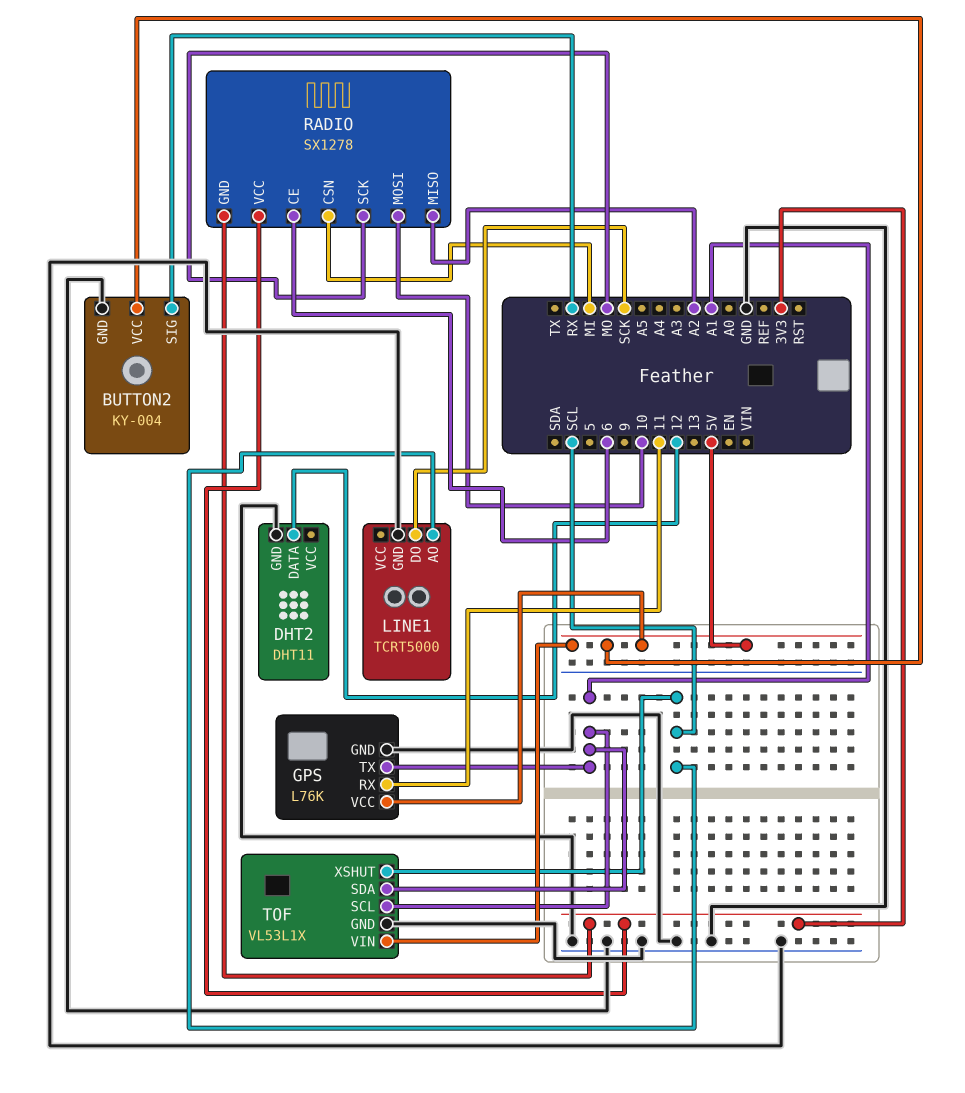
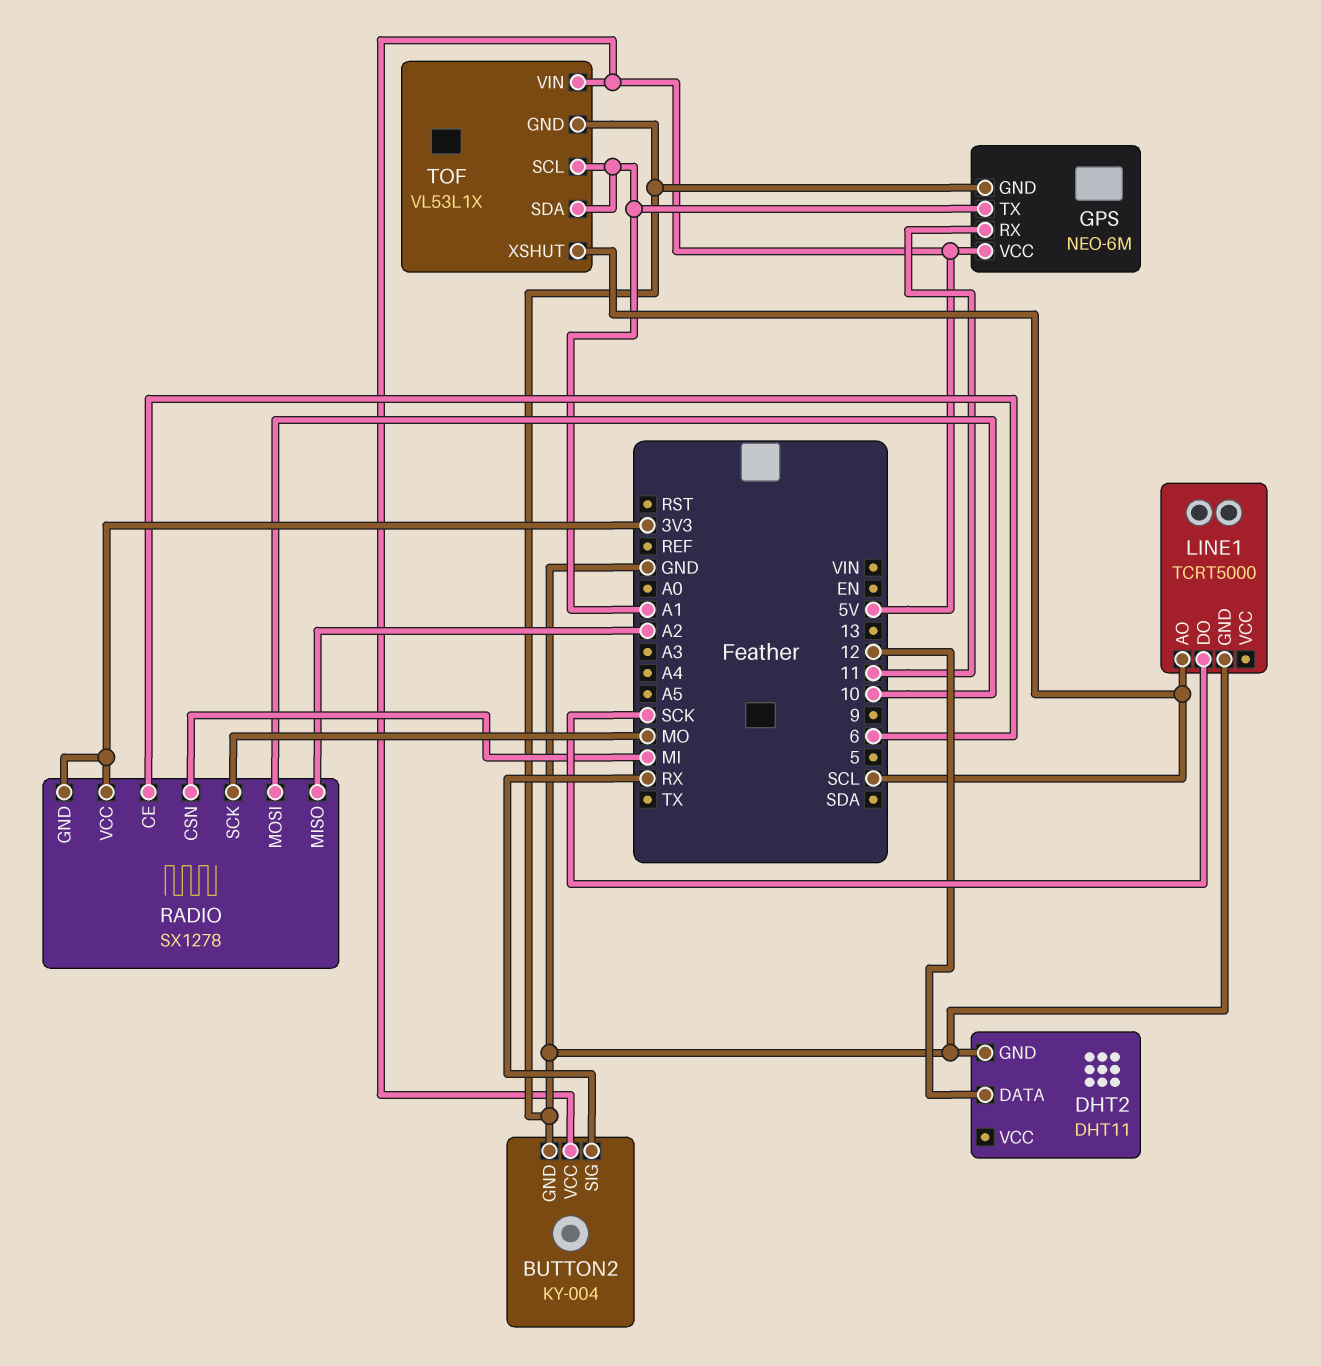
GPS: L76K -> NEO-6M

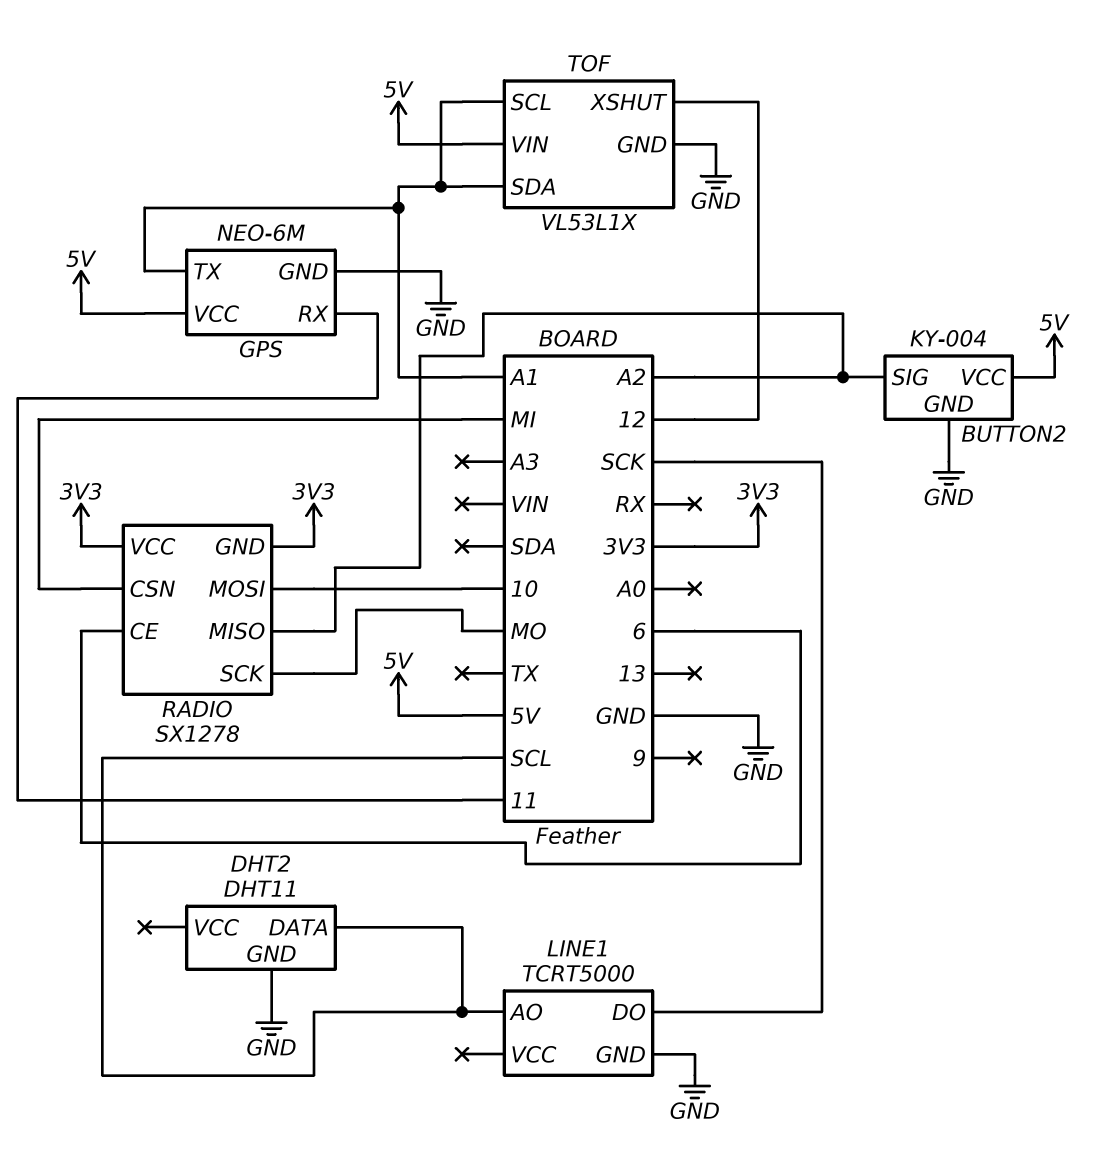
BUTTON2 pin SIG: RX -> A2
DHT2 pin DATA: 12 -> SCL
TOF pin XSHUT: SCL -> 12

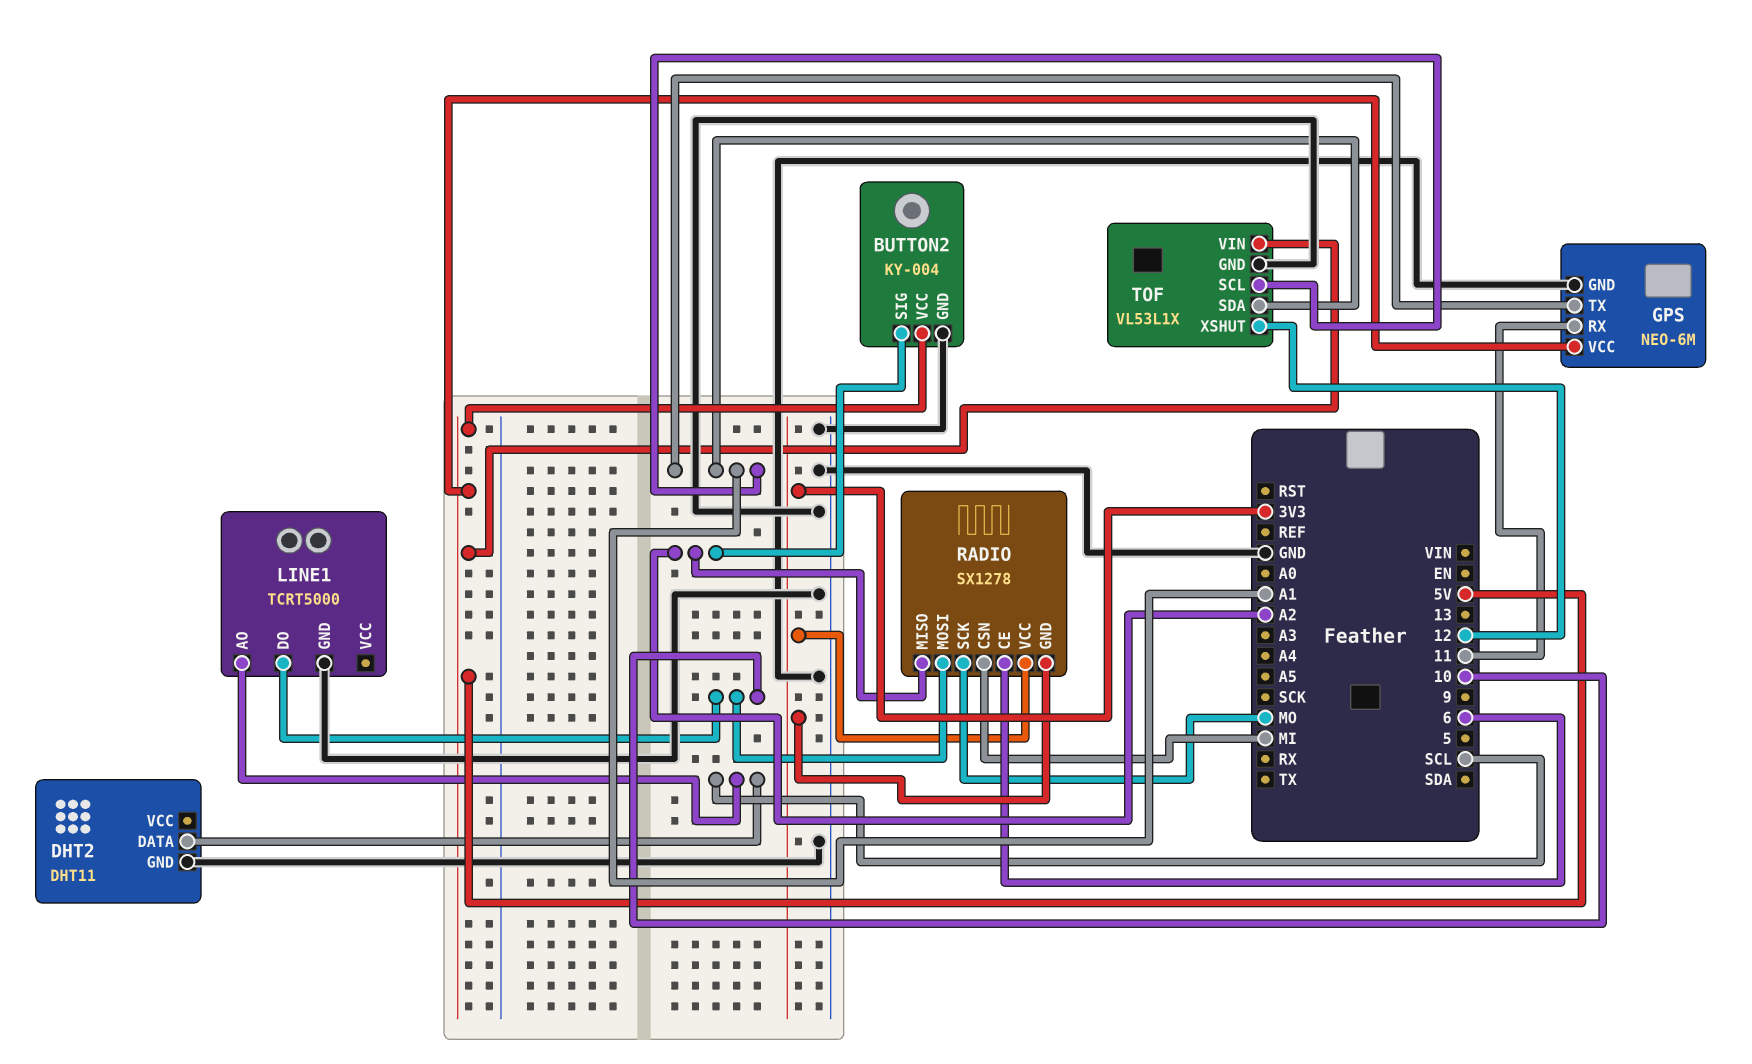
LINE1 pin DO: SCK -> 10

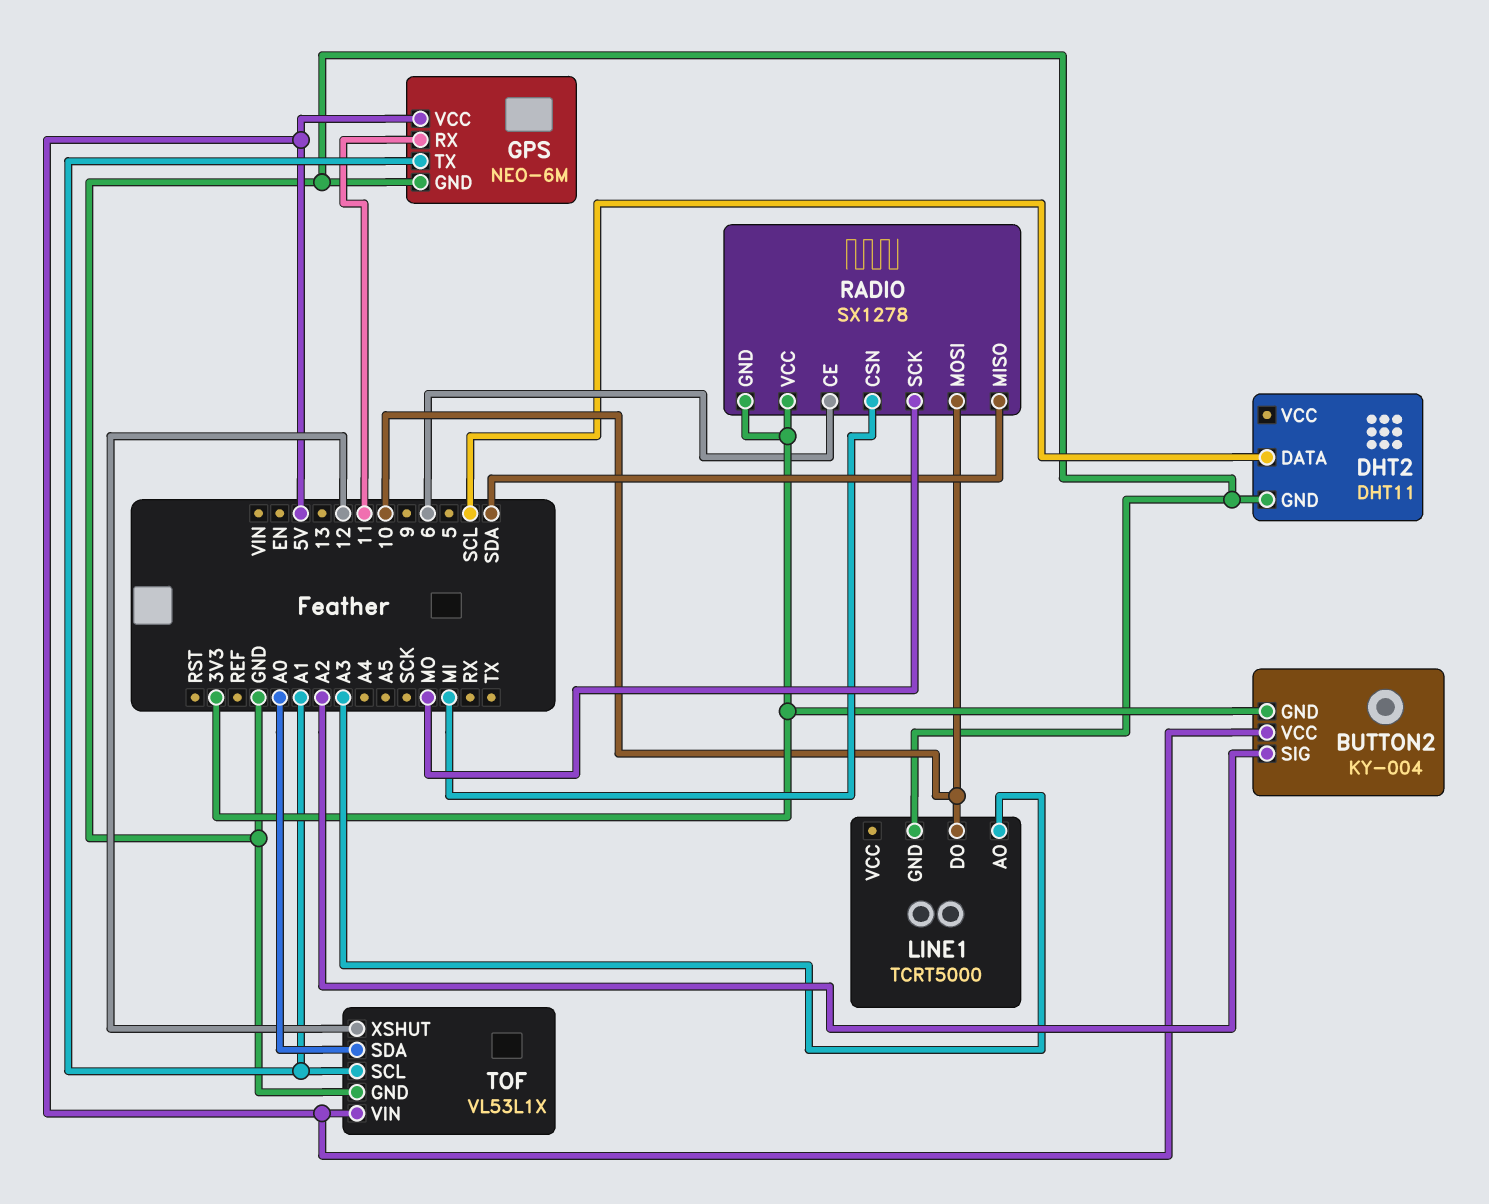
BUTTON2 pin GND: GND -> 3V3
LINE1 pin AO: SCL -> A3
RADIO pin MISO: A2 -> SDA
TOF pin SDA: A1 -> A0

